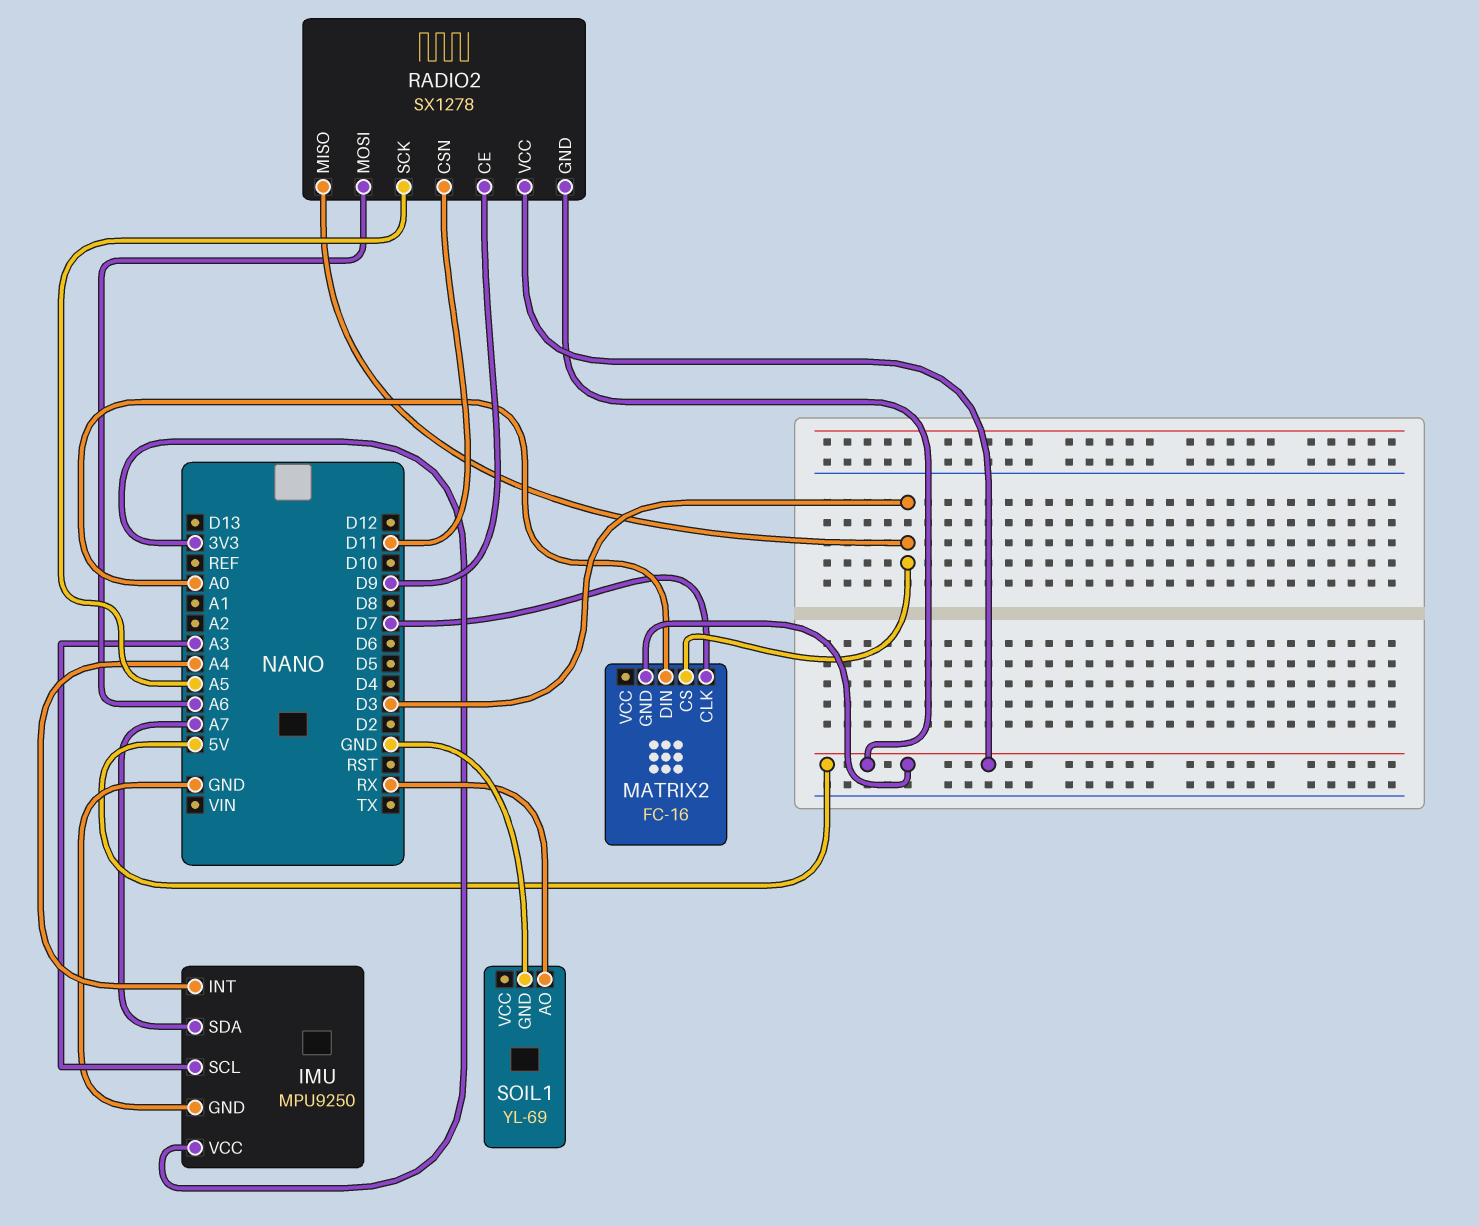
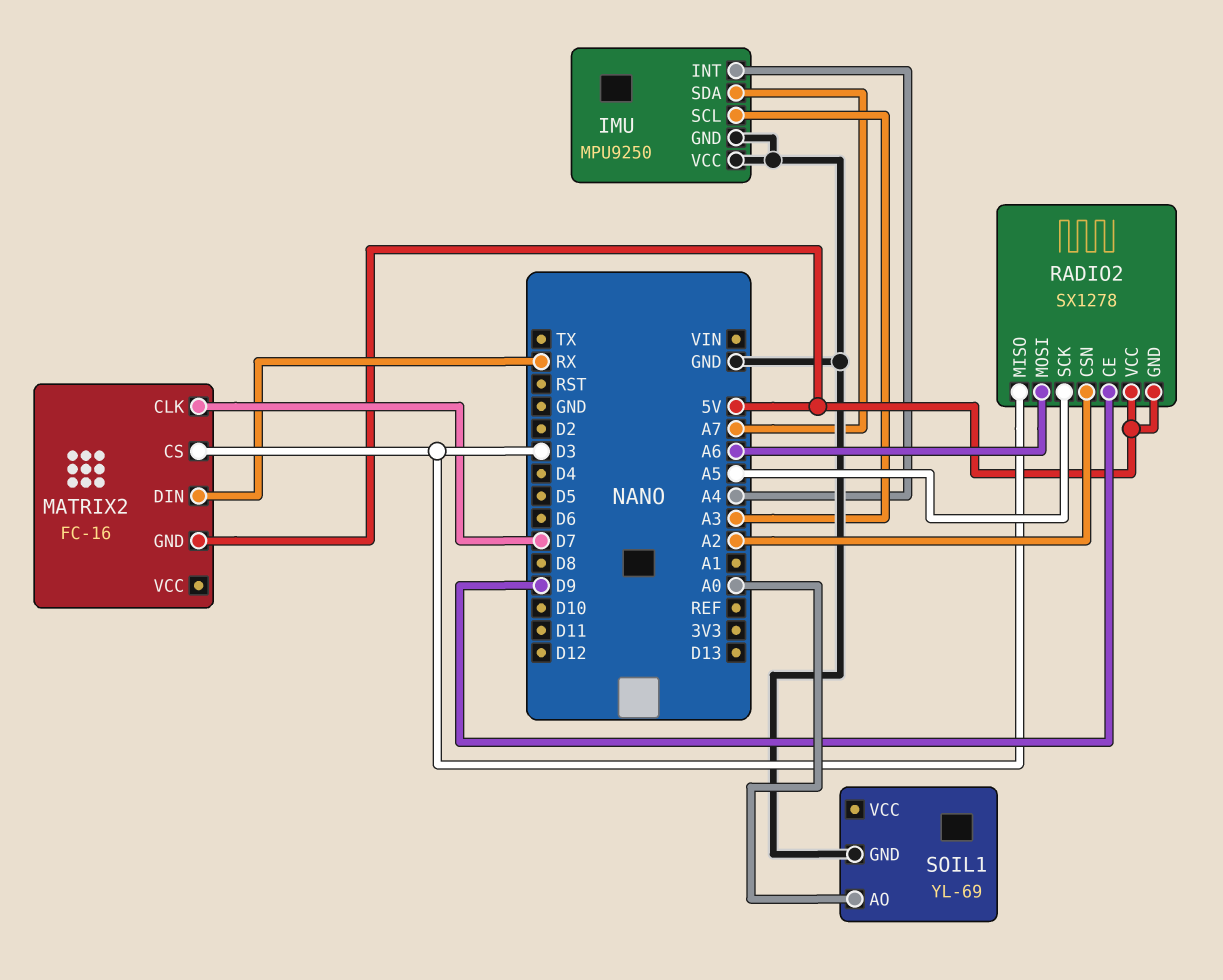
IMU pin VCC: 3V3 -> GND
MATRIX2 pin DIN: A0 -> RX
RADIO2 pin CSN: D11 -> A2
SOIL1 pin AO: RX -> A0

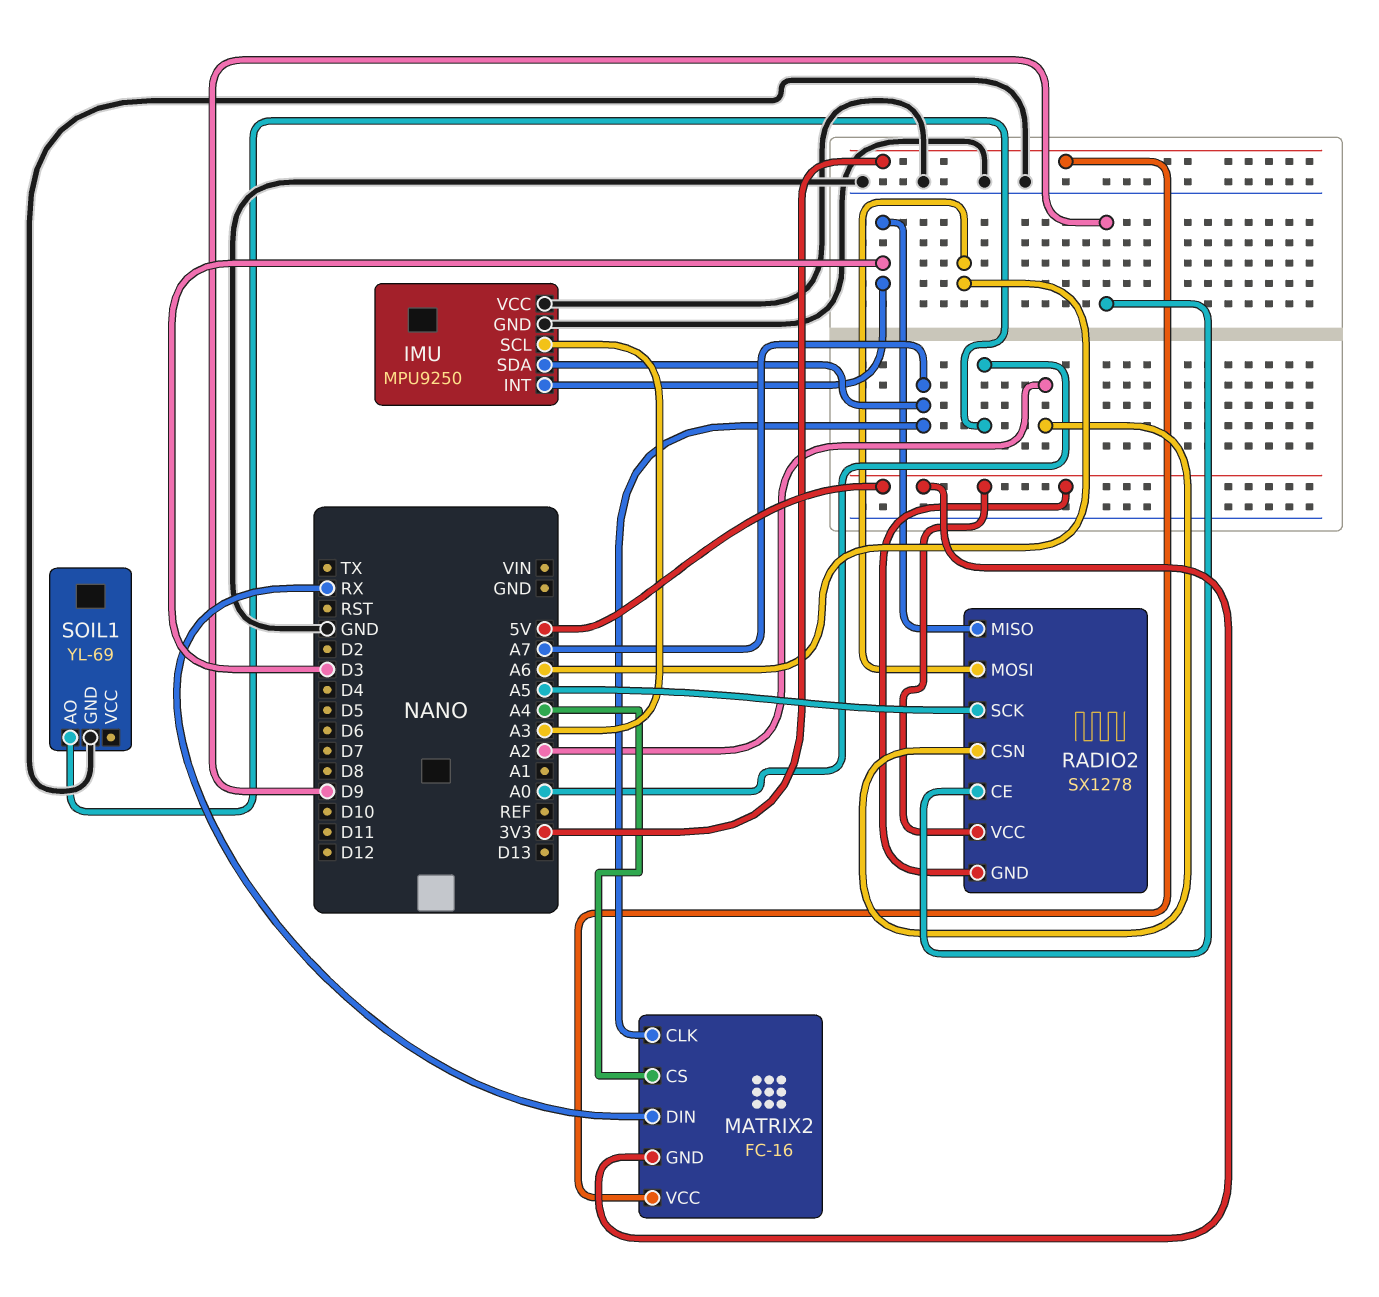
IMU pin INT: A4 -> D3
MATRIX2 pin CLK: D7 -> A7
MATRIX2 pin CS: D3 -> A4
MATRIX2 pin VCC: none -> 3V3

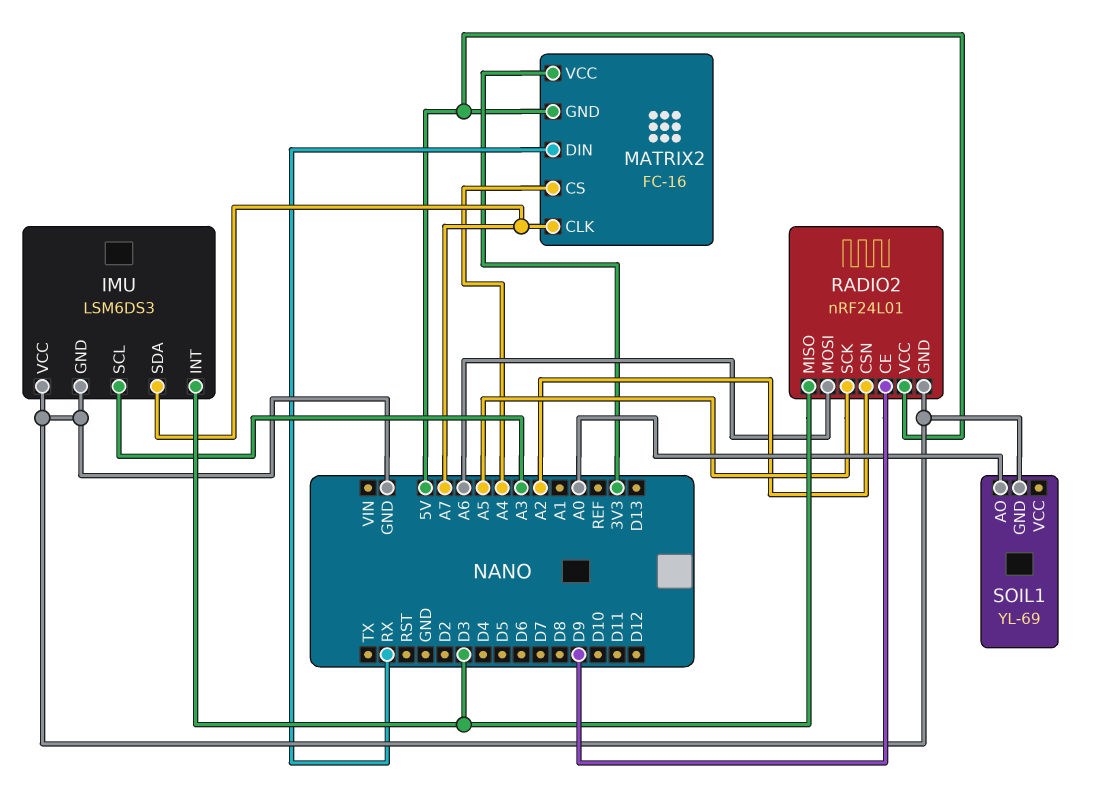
IMU: MPU9250 -> LSM6DS3
RADIO2: SX1278 -> nRF24L01
RADIO2 pin GND: 5V -> GND

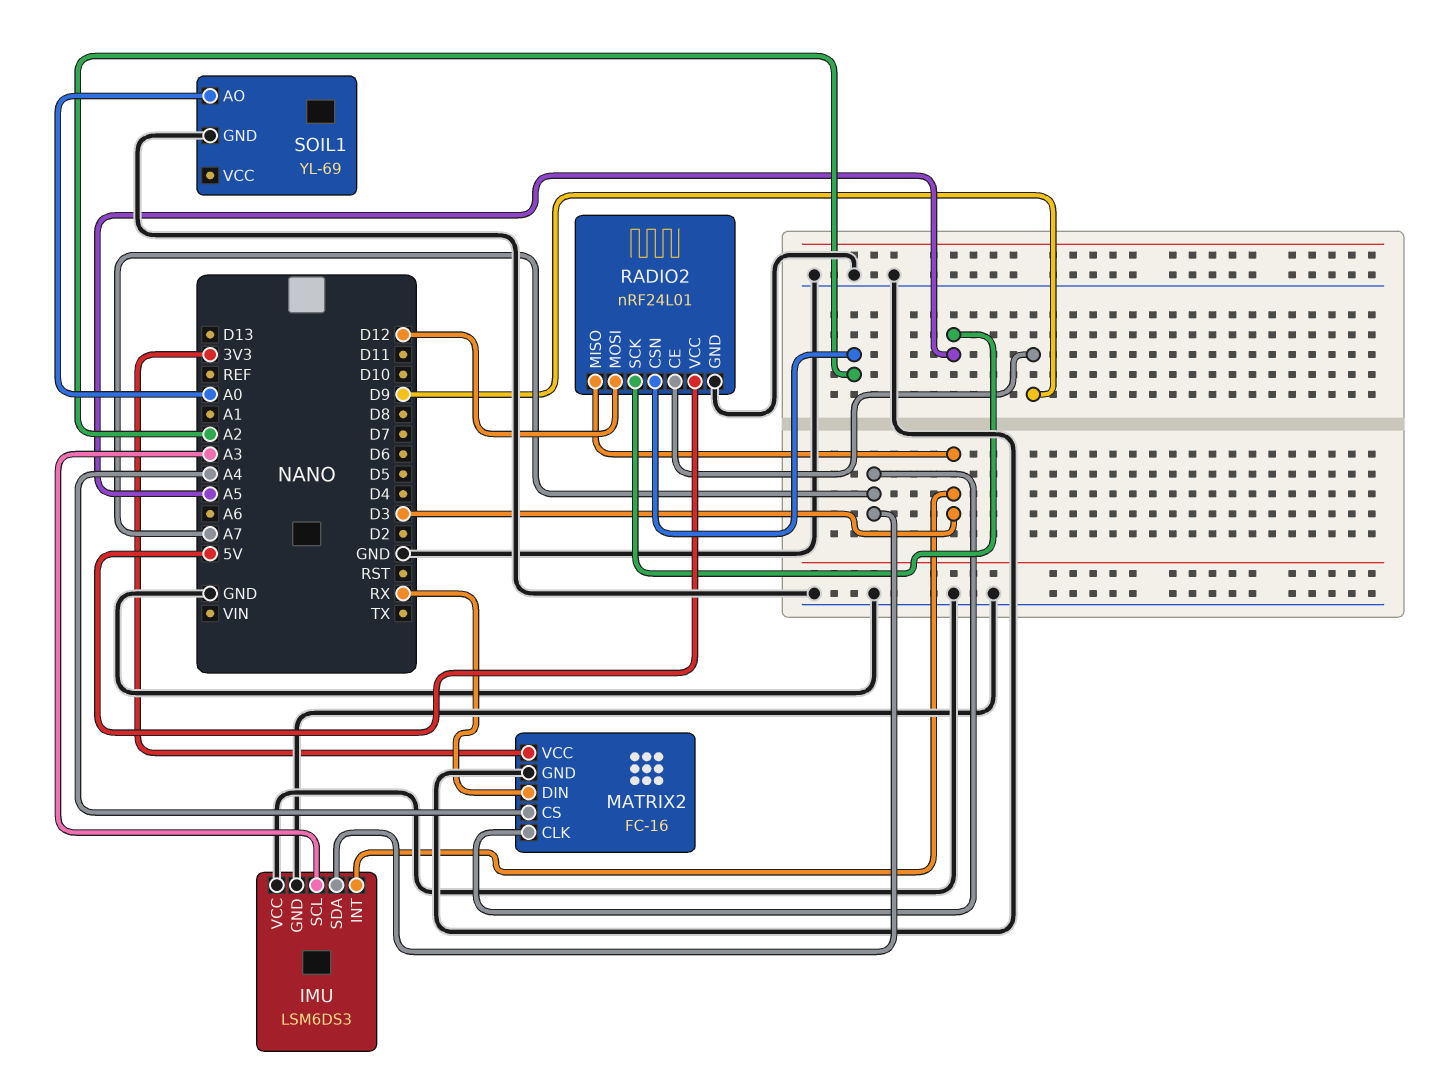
MATRIX2 pin GND: 5V -> GND
RADIO2 pin MOSI: A6 -> D12

